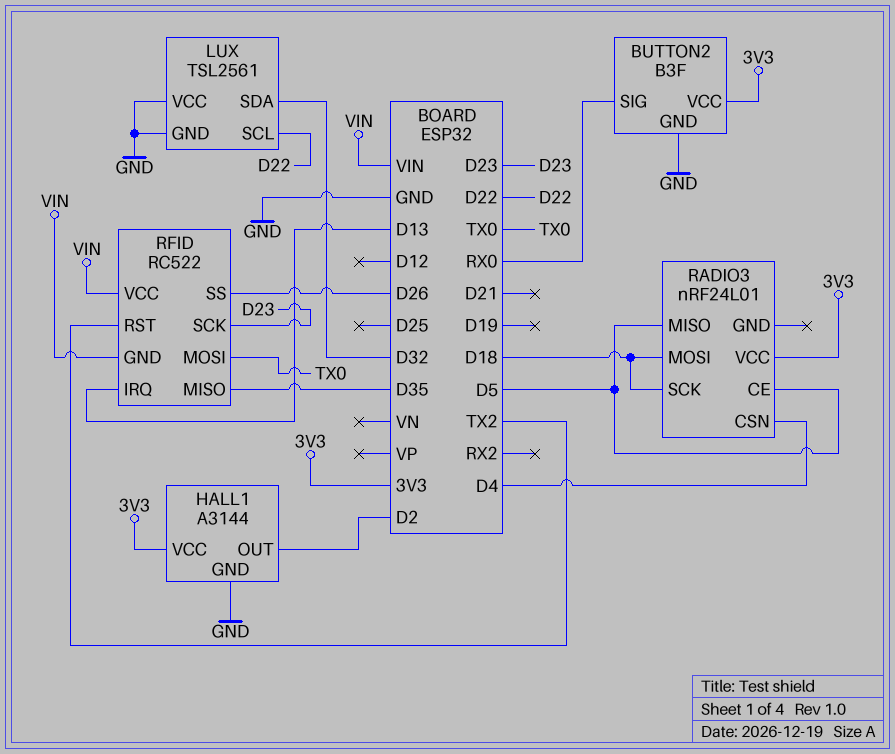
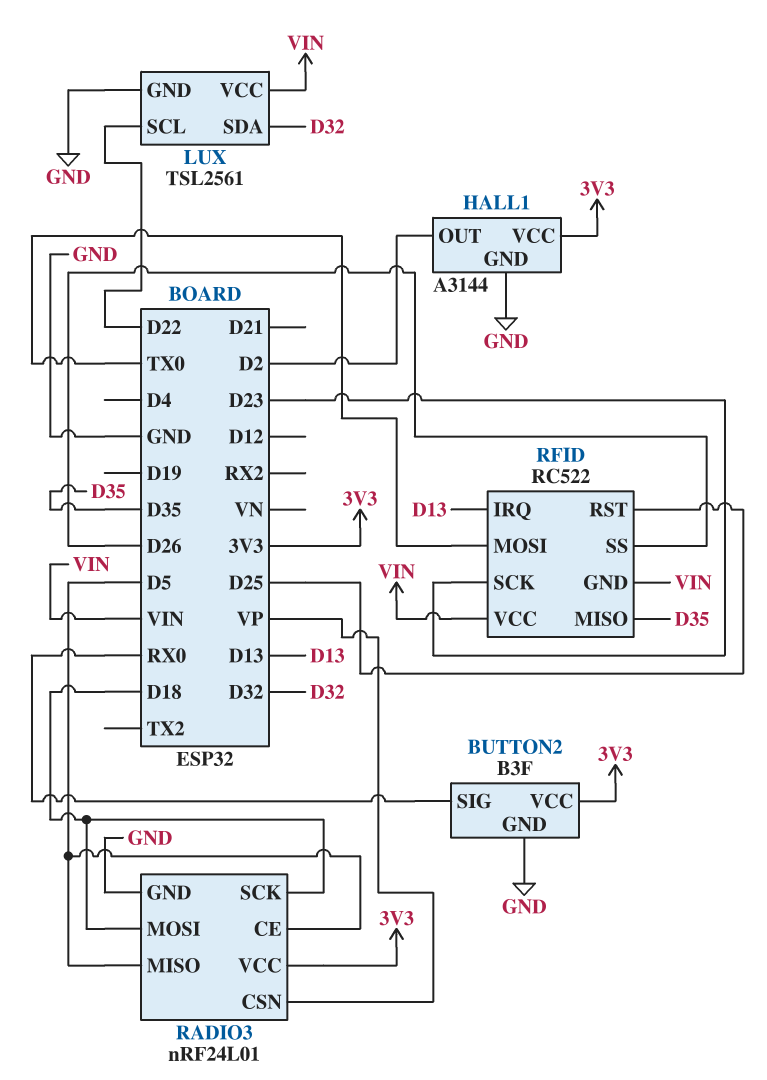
LUX pin VCC: GND -> VIN
RADIO3 pin CSN: D4 -> VP
RADIO3 pin GND: none -> GND
RFID pin RST: TX2 -> D25

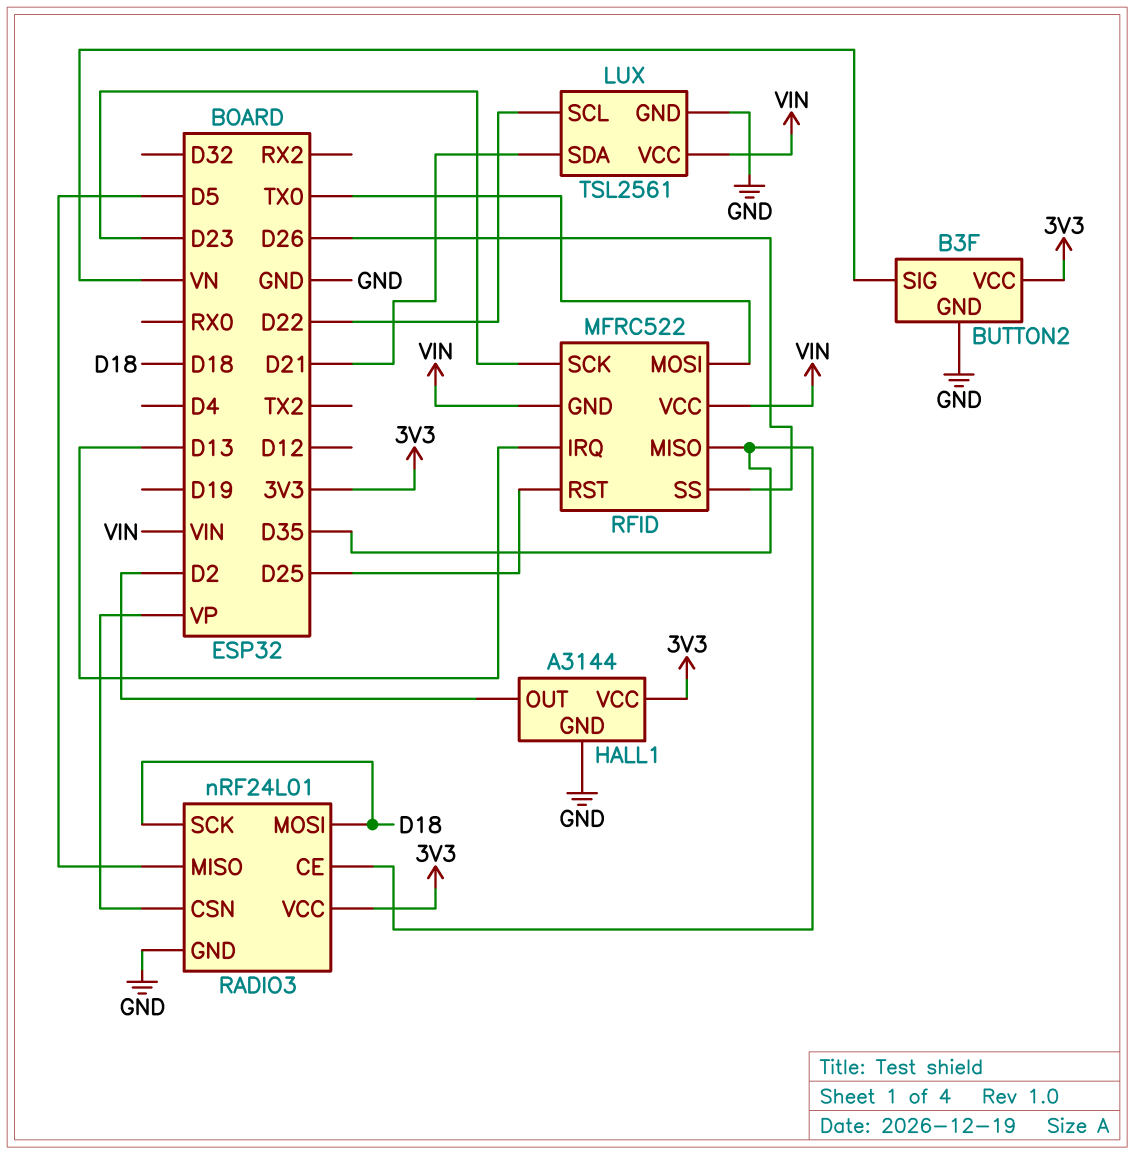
BUTTON2 pin SIG: RX0 -> VN
LUX pin SDA: D32 -> D21
RADIO3 pin CE: D5 -> D35
RFID: RC522 -> MFRC522

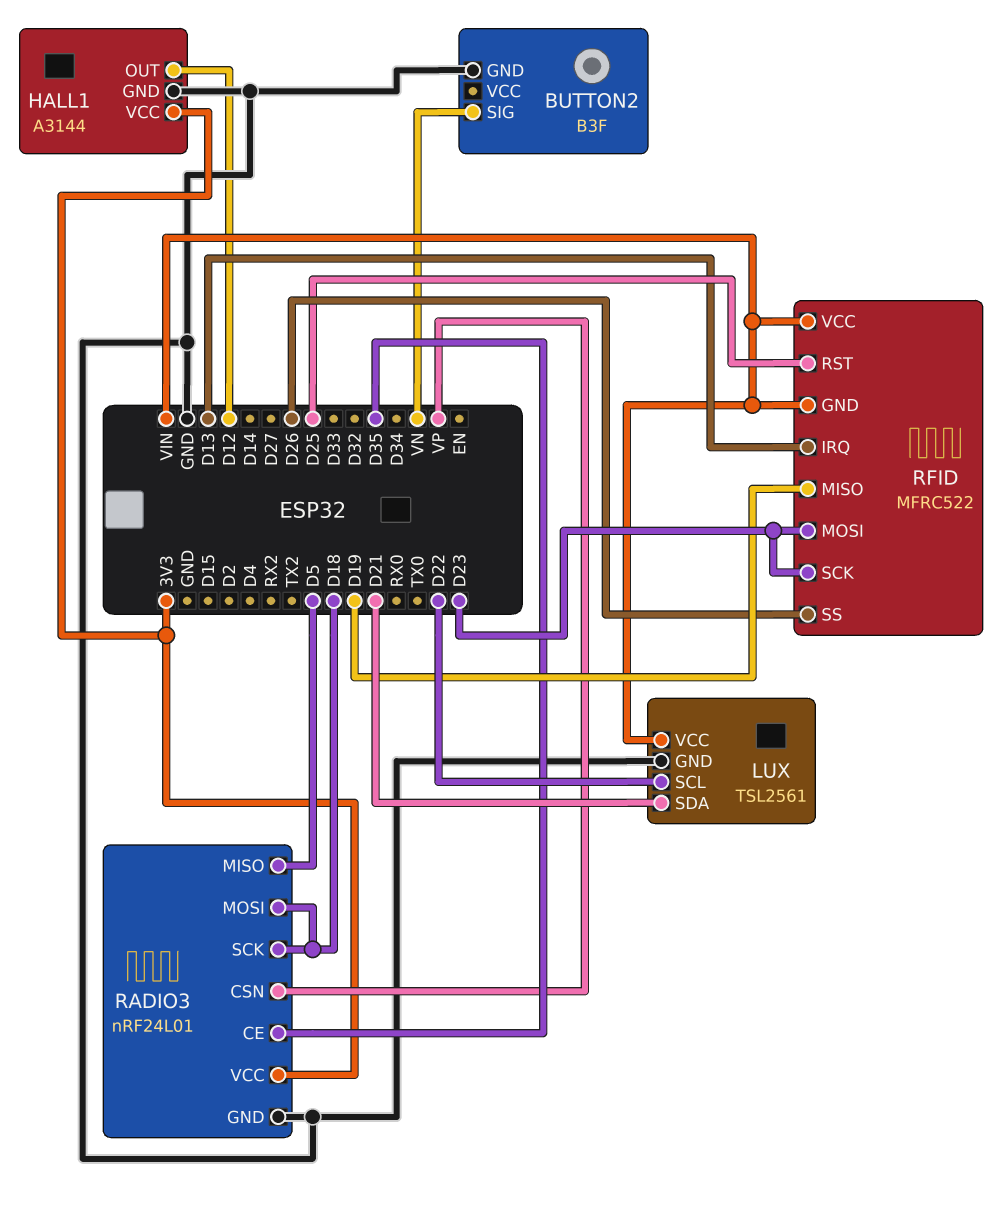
BUTTON2 pin VCC: 3V3 -> none
HALL1 pin OUT: D2 -> D12
RFID pin MISO: D35 -> D19
RFID pin MOSI: TX0 -> D23

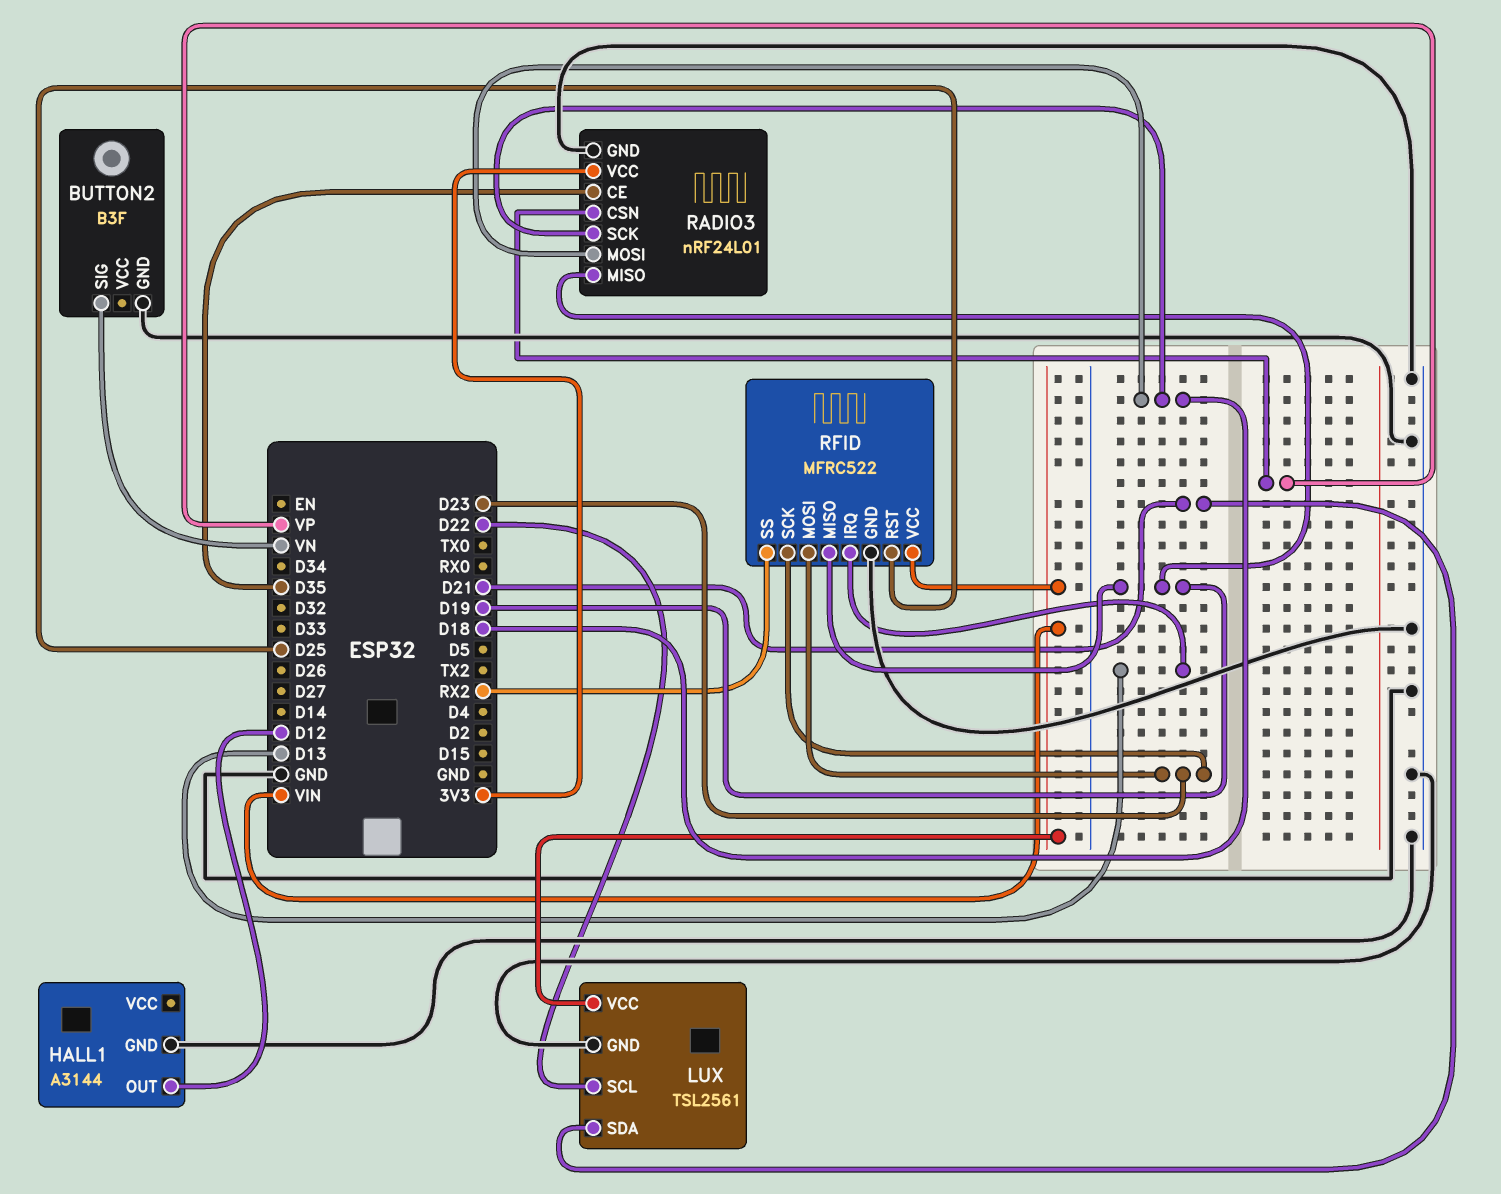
HALL1 pin VCC: 3V3 -> none
RADIO3 pin MISO: D5 -> D19
RFID pin GND: VIN -> GND
RFID pin SS: D26 -> RX2

